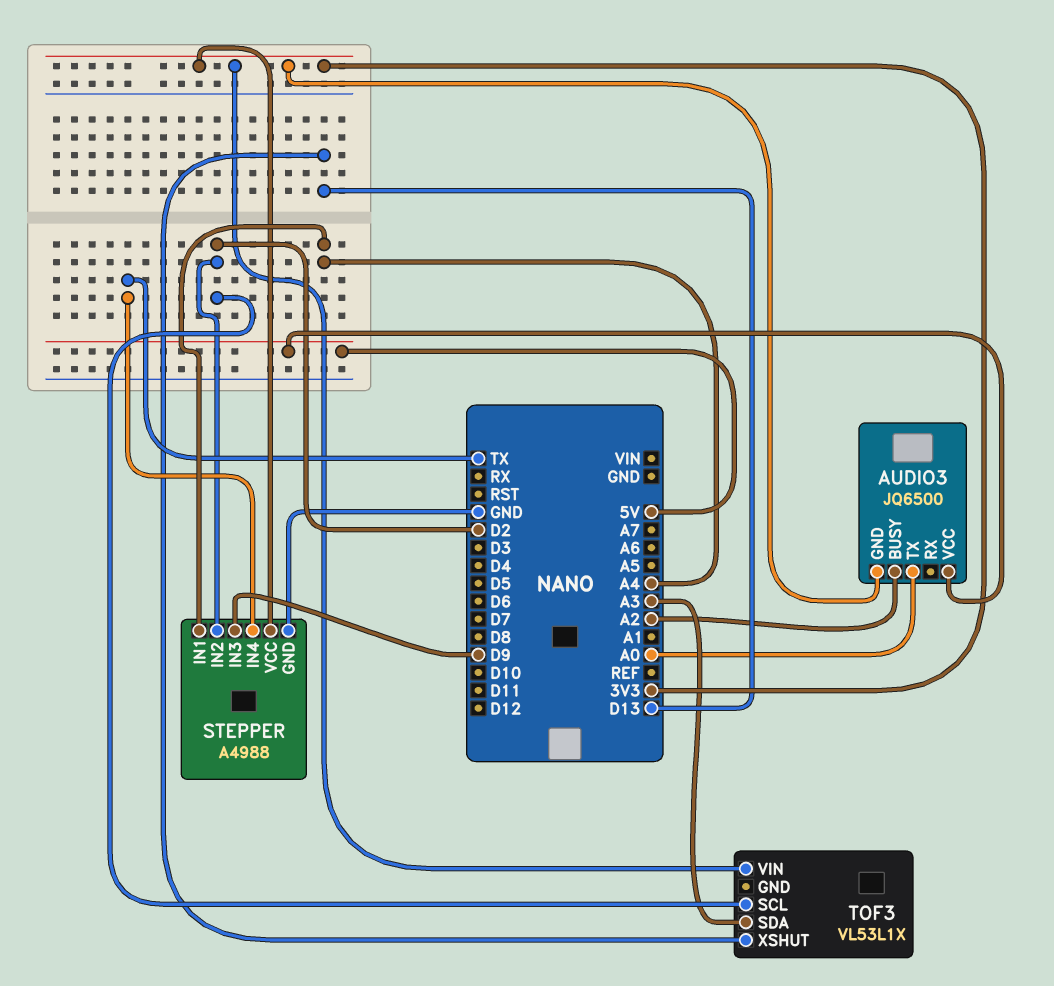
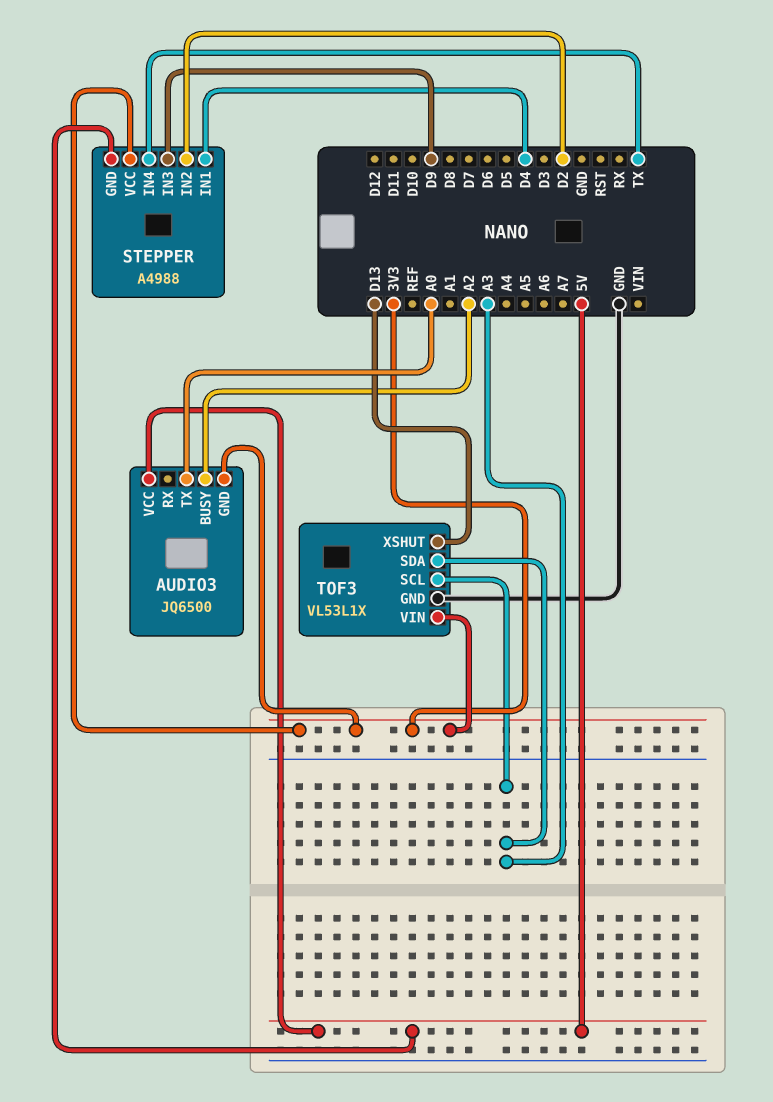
STEPPER pin GND: GND -> 5V
STEPPER pin IN1: A4 -> D4
TOF3 pin GND: none -> GND
TOF3 pin SCL: D2 -> A3

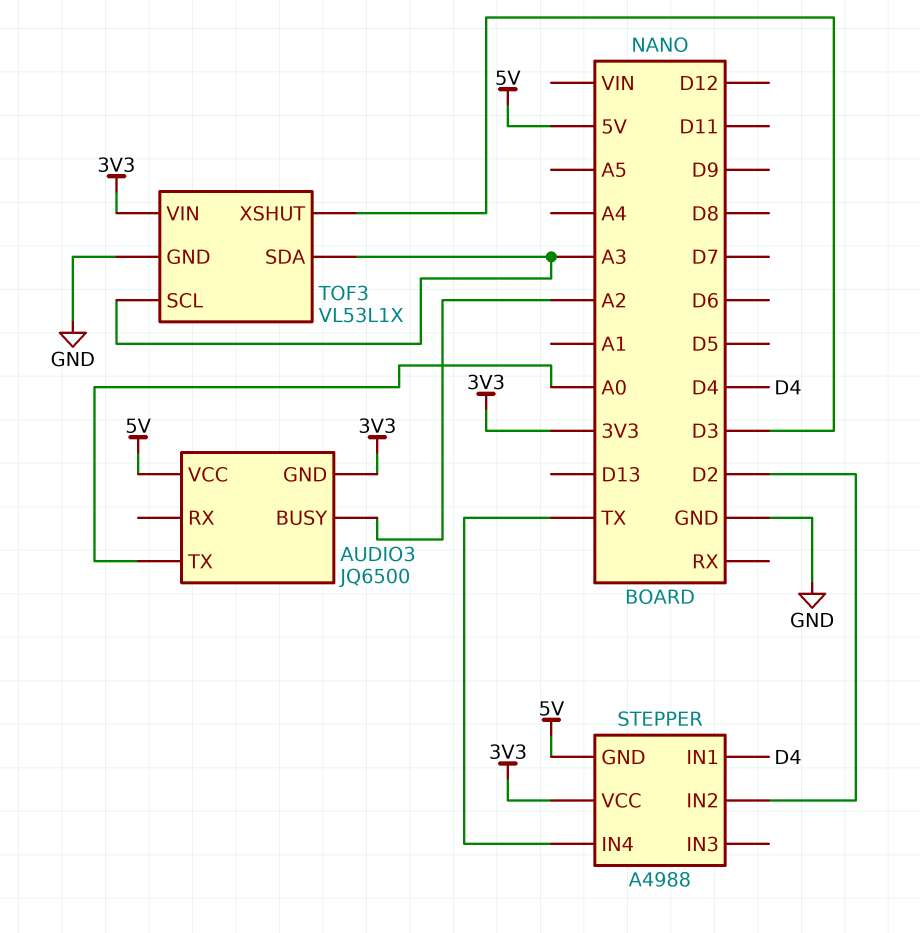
STEPPER pin IN3: D9 -> none
TOF3 pin XSHUT: D13 -> D3

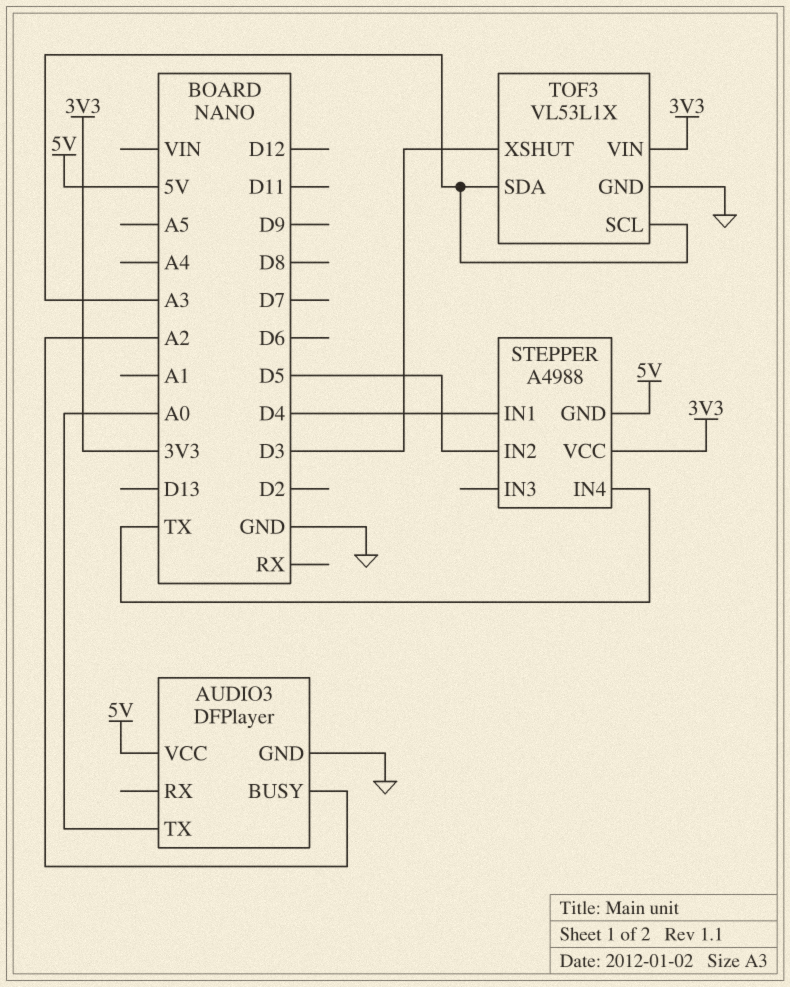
AUDIO3: JQ6500 -> DFPlayer
AUDIO3 pin GND: 3V3 -> GND
STEPPER pin IN2: D2 -> D5

